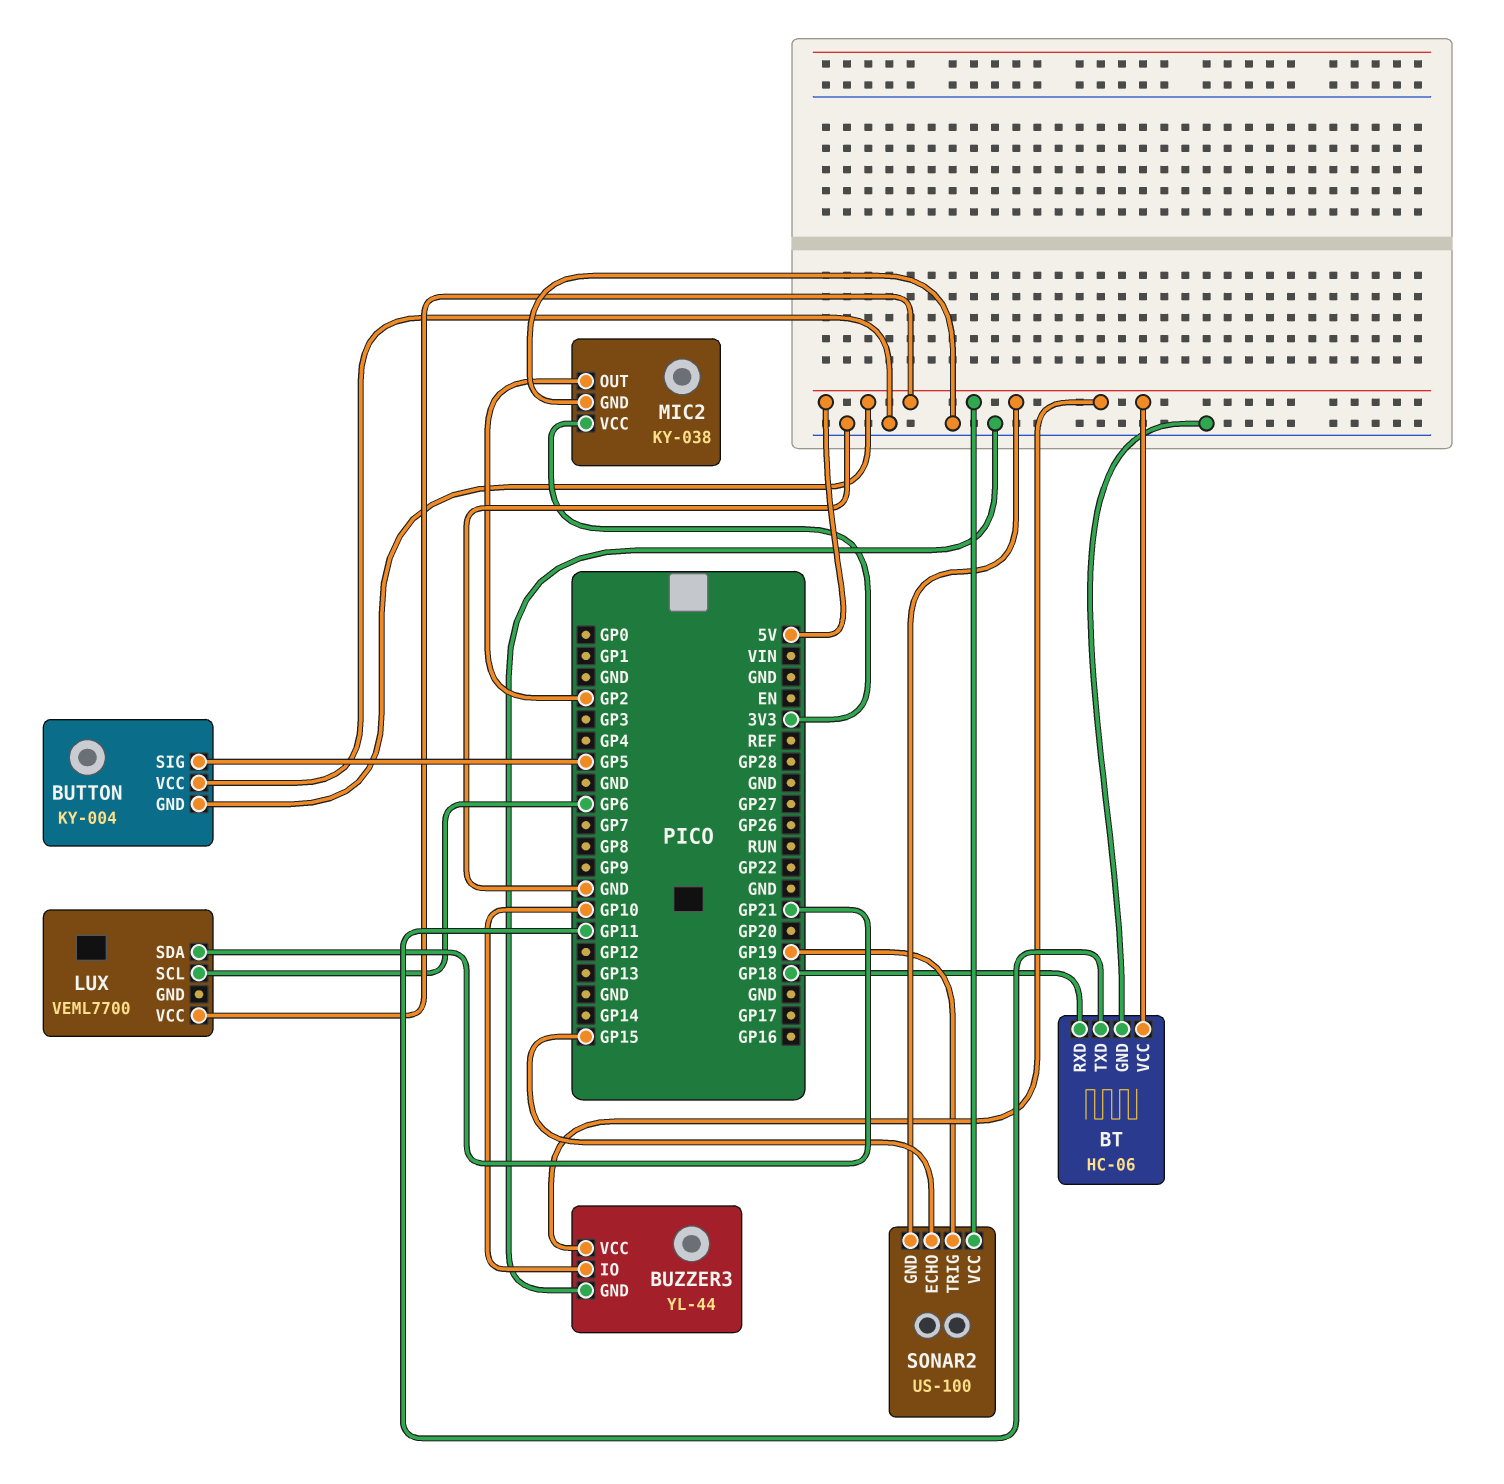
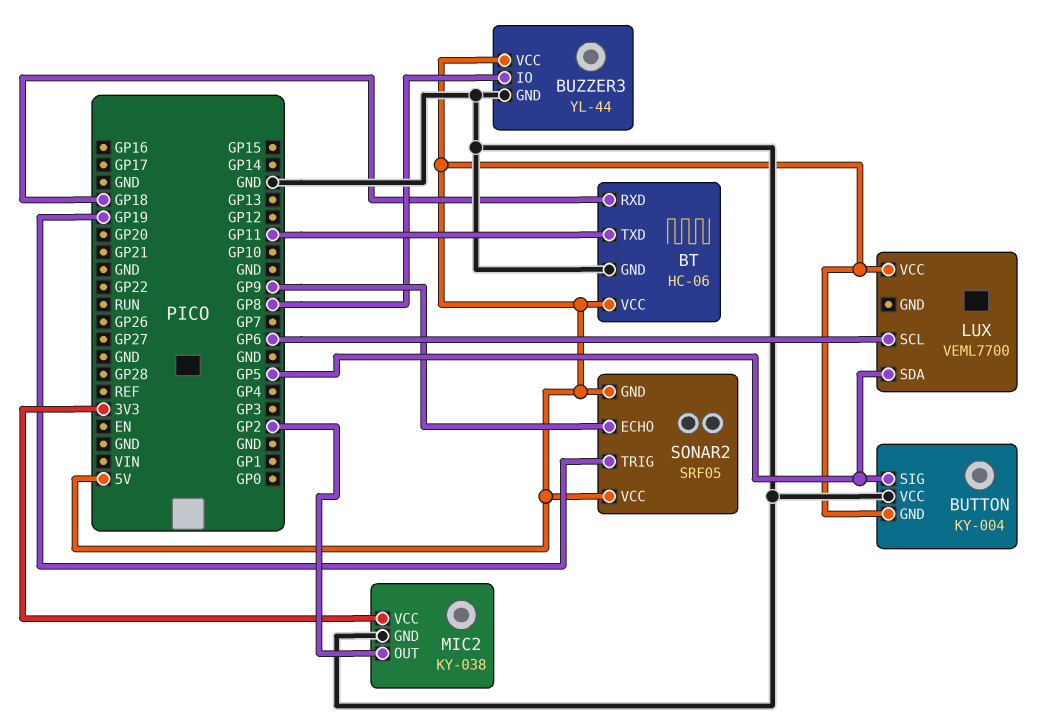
BUZZER3 pin IO: GP10 -> GP8
LUX pin SDA: GP21 -> GP5
SONAR2: US-100 -> SRF05
SONAR2 pin ECHO: GP15 -> GP9

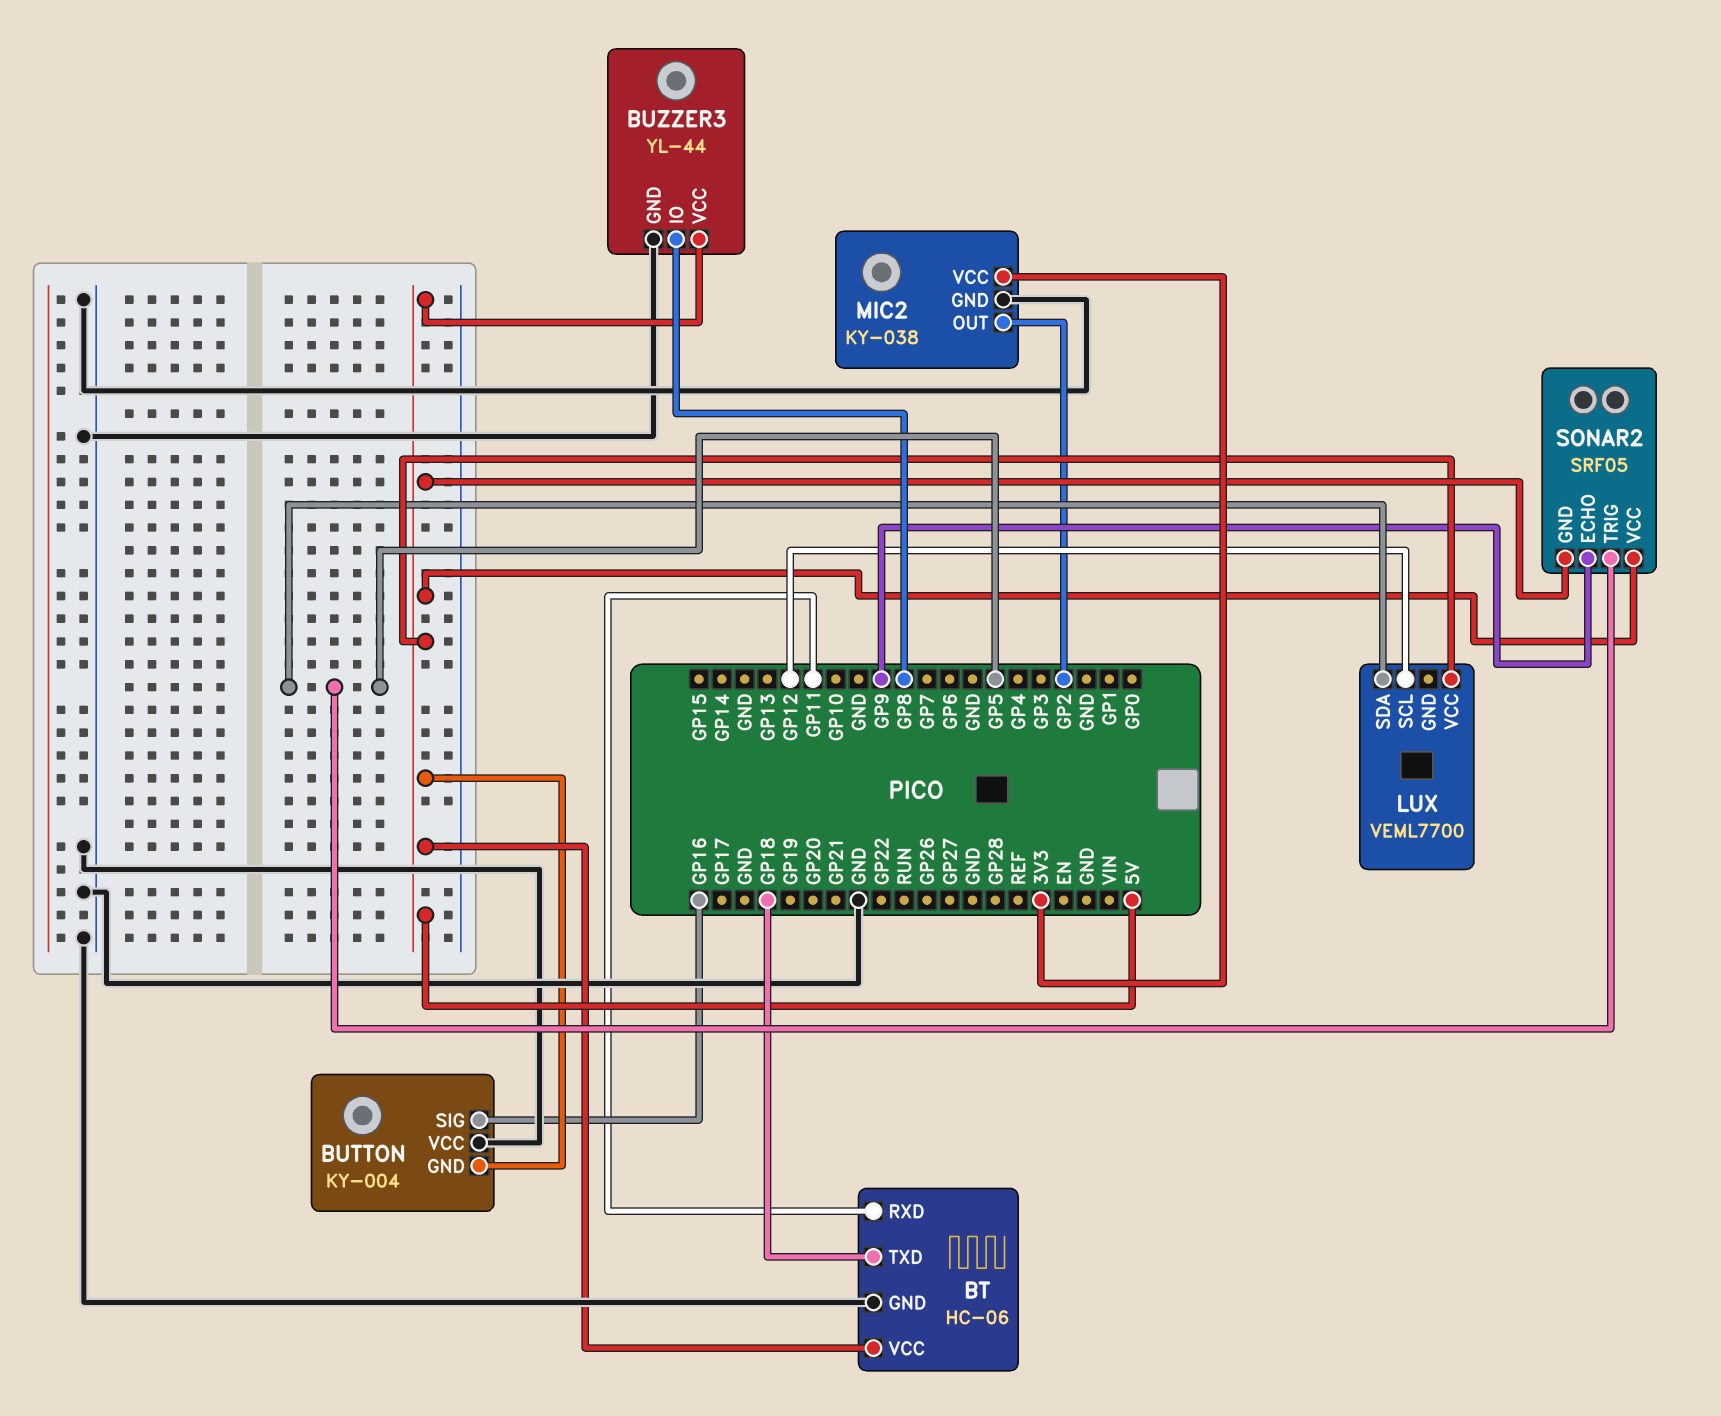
BT pin RXD: GP18 -> GP11
BT pin TXD: GP11 -> GP18
BUTTON pin SIG: GP5 -> GP16
LUX pin SCL: GP6 -> GP12
SONAR2 pin TRIG: GP19 -> GP5

